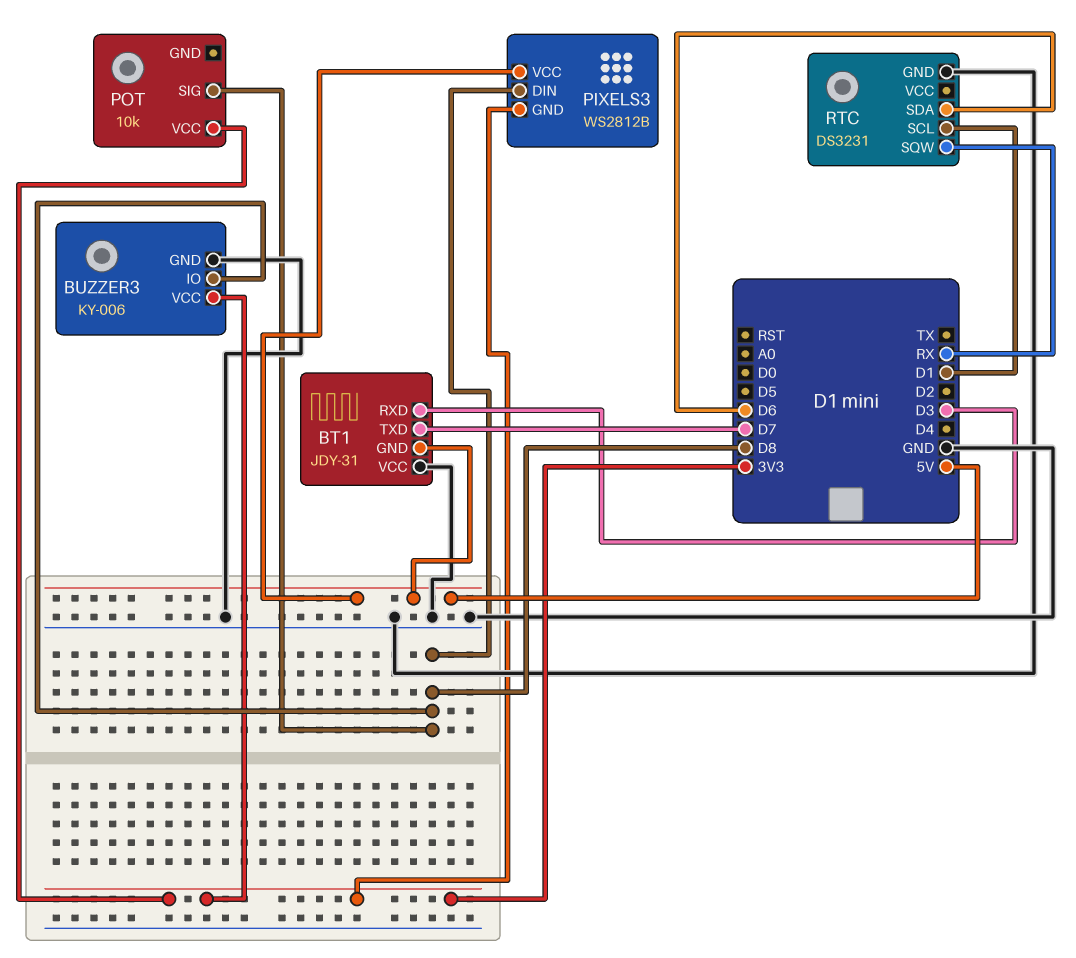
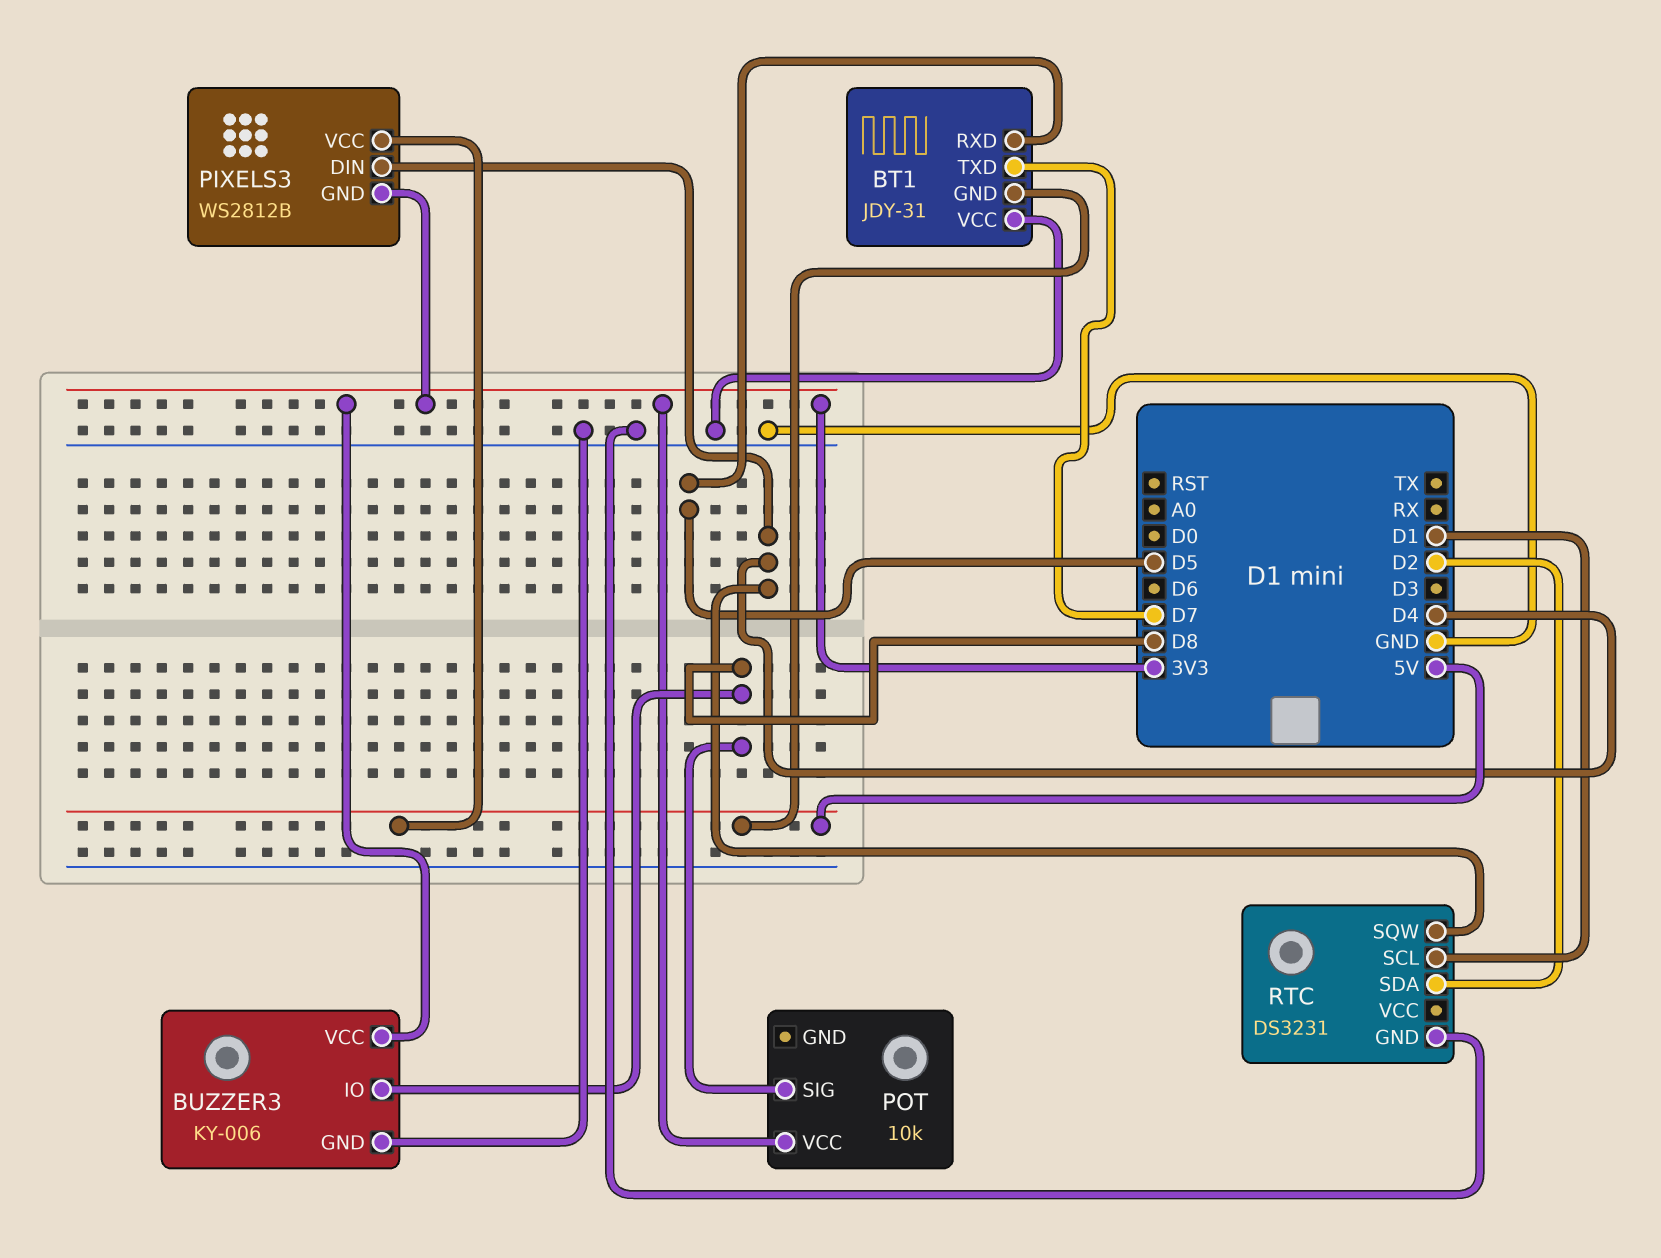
BT1 pin RXD: D3 -> D5
PIXELS3 pin DIN: D8 -> D4
RTC pin SDA: D6 -> D2
RTC pin SQW: RX -> D4

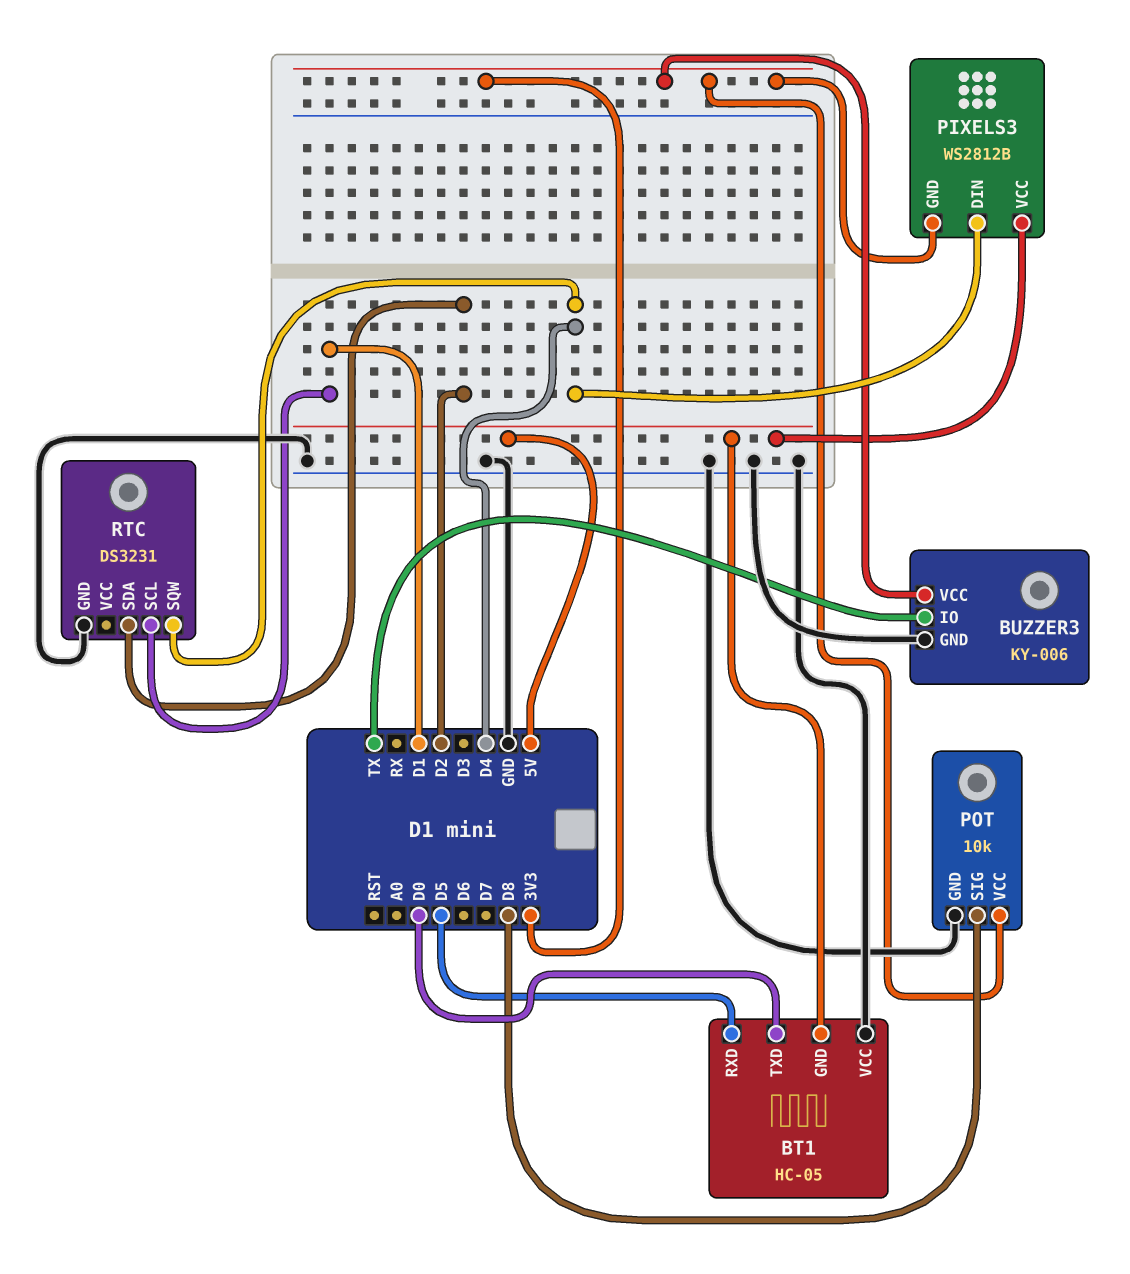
BT1: JDY-31 -> HC-05
BT1 pin TXD: D7 -> D0
BUZZER3 pin IO: D8 -> TX
POT pin GND: none -> GND

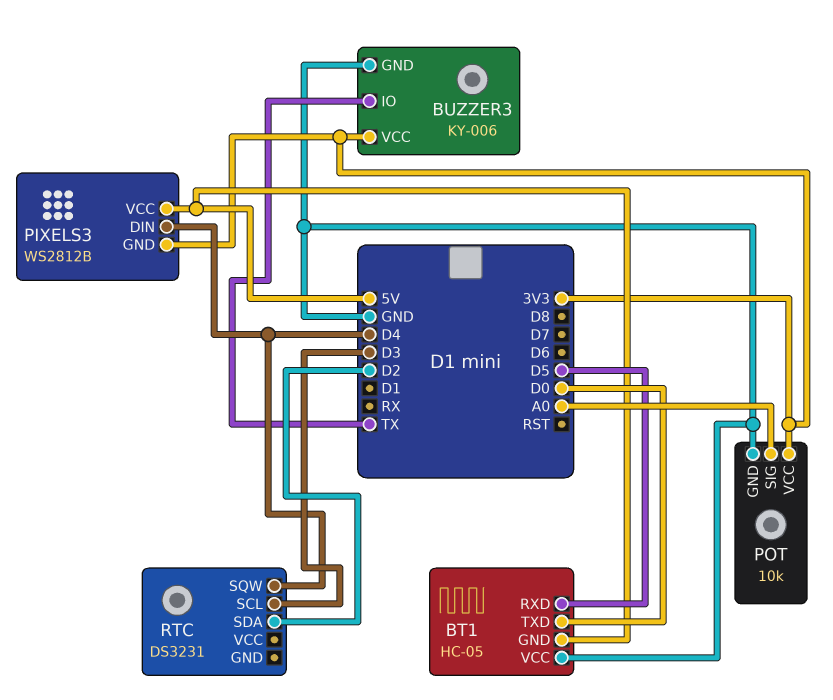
POT pin SIG: D8 -> A0
RTC pin GND: GND -> none
RTC pin SCL: D1 -> D3

